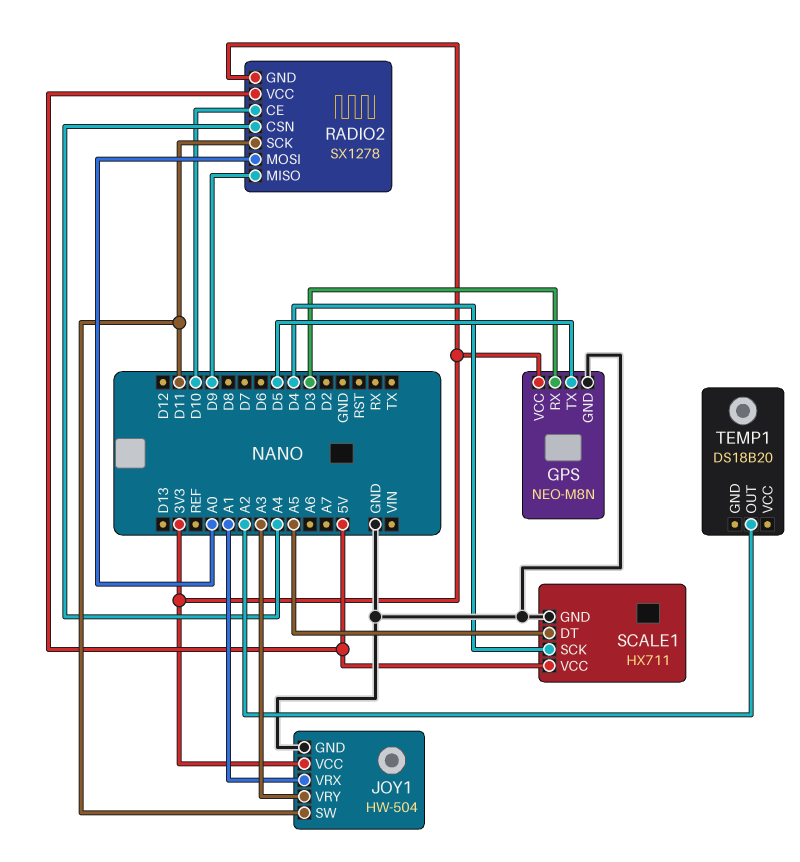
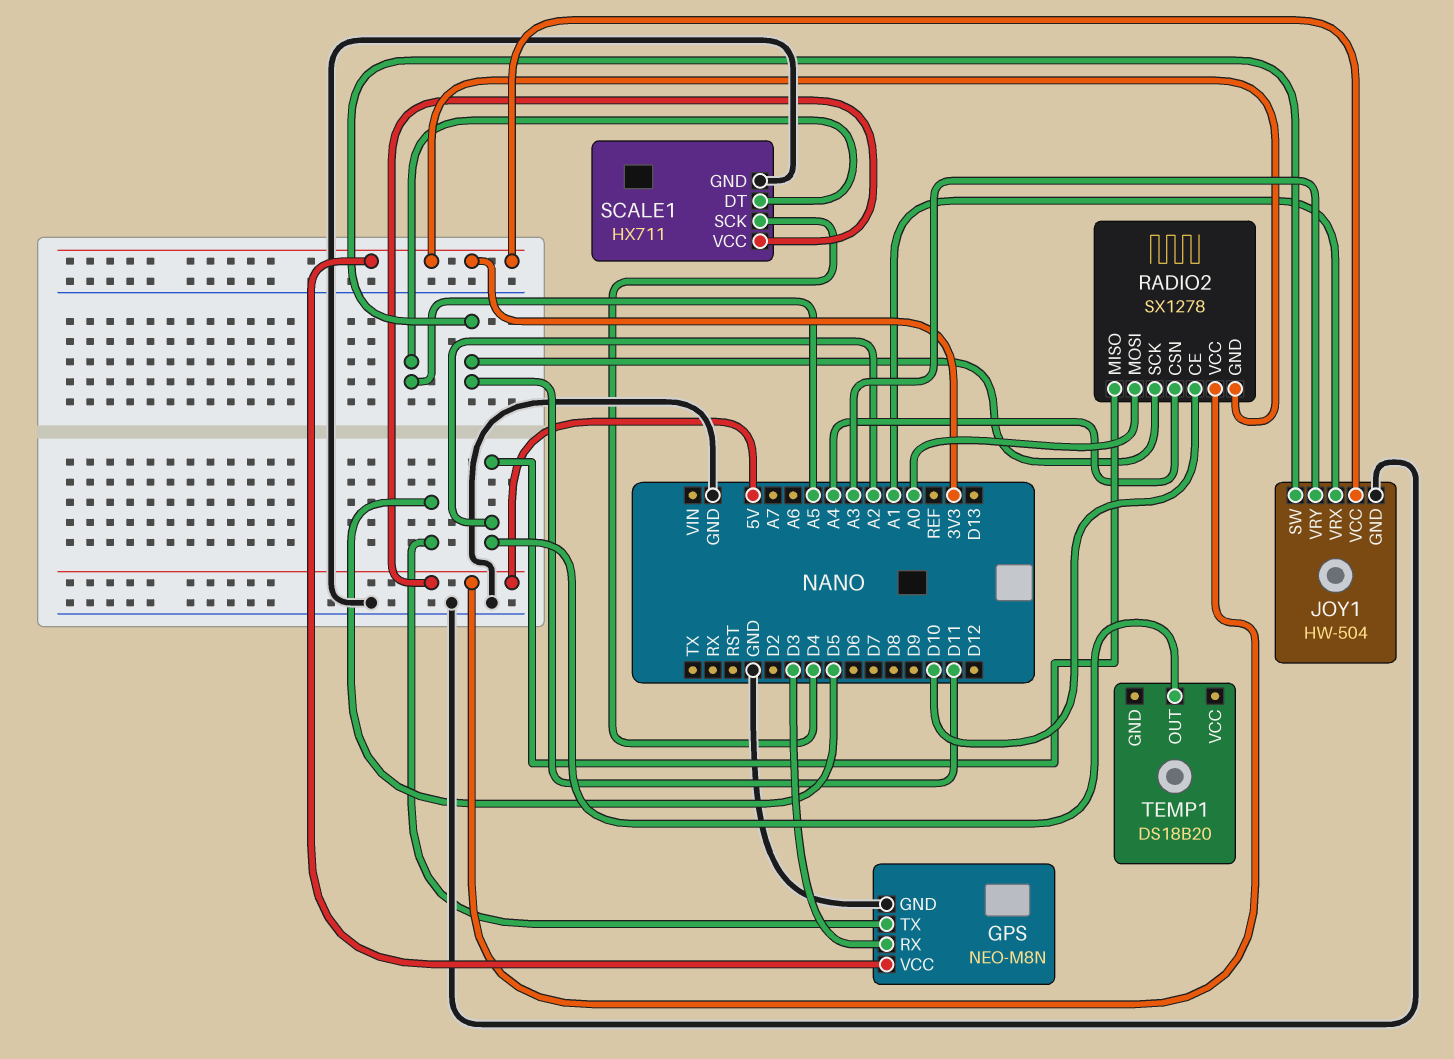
RADIO2 pin MISO: D9 -> A2

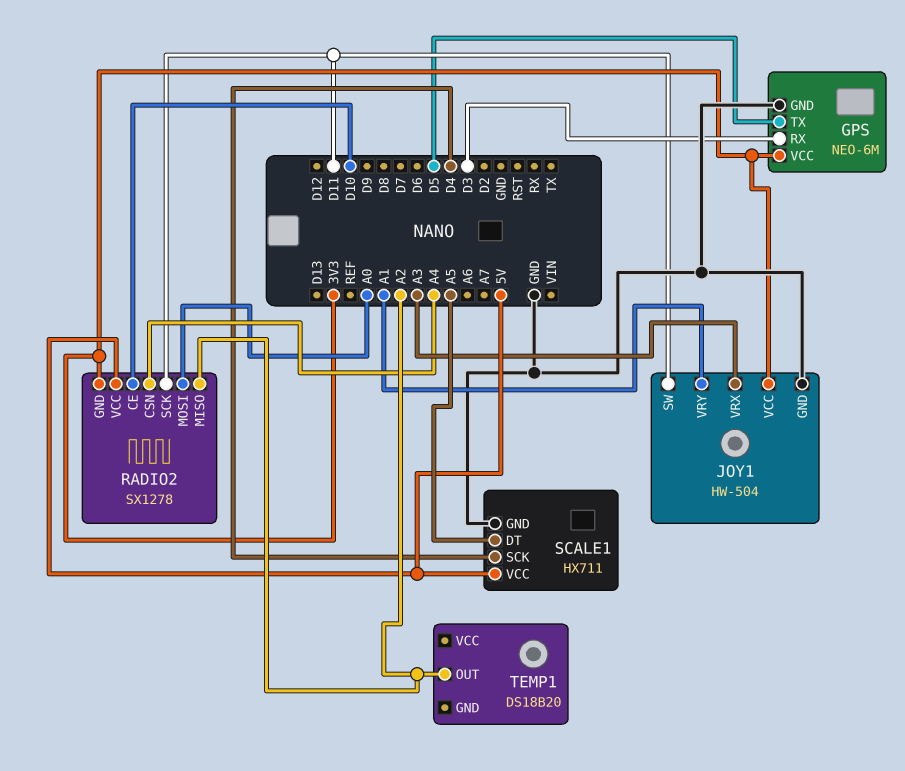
GPS: NEO-M8N -> NEO-6M
JOY1 pin VRX: A1 -> A3
JOY1 pin VRY: A3 -> A1

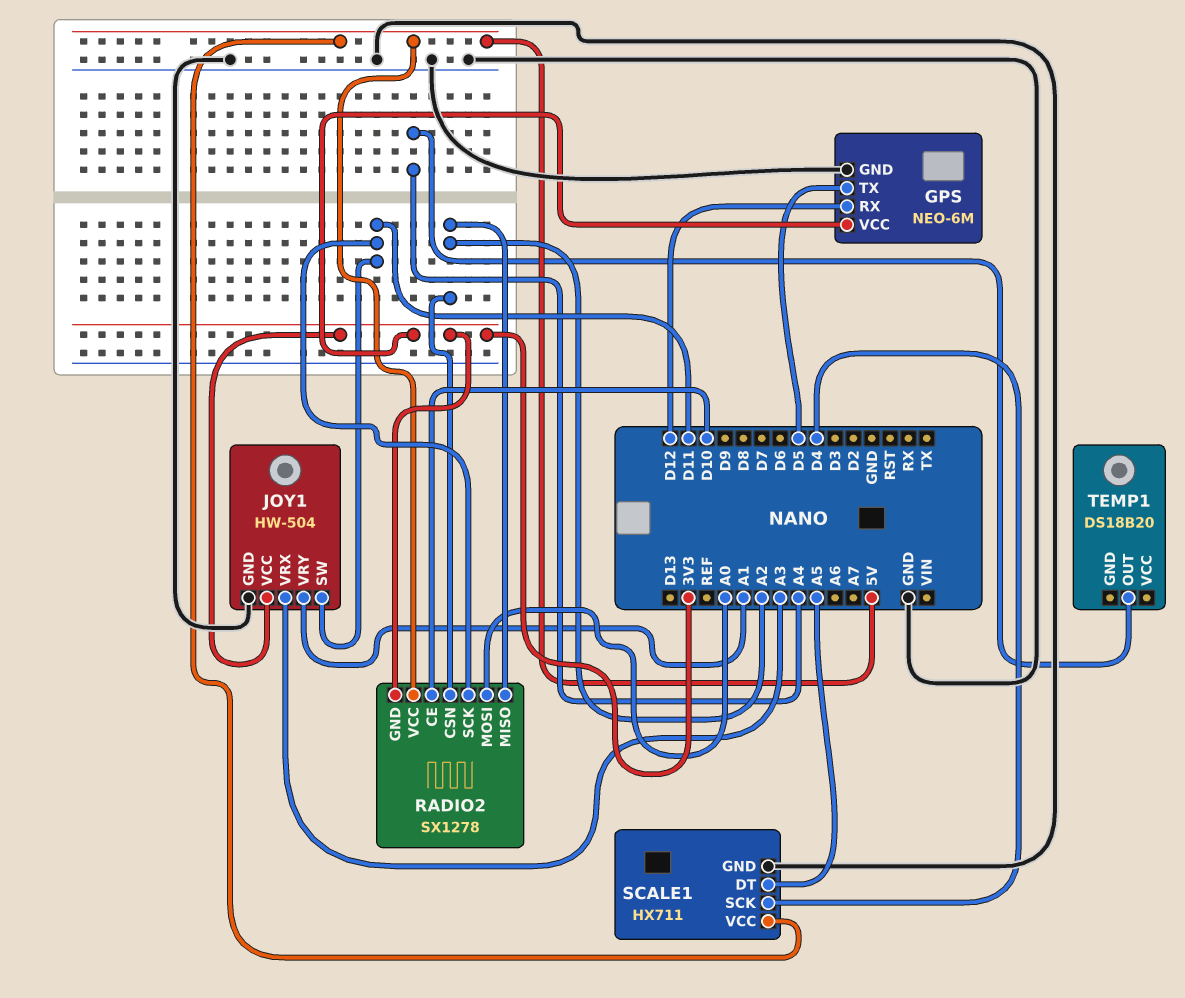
GPS pin RX: D3 -> D12
RADIO2 pin CSN: A4 -> A2
TEMP1 pin OUT: A2 -> A4

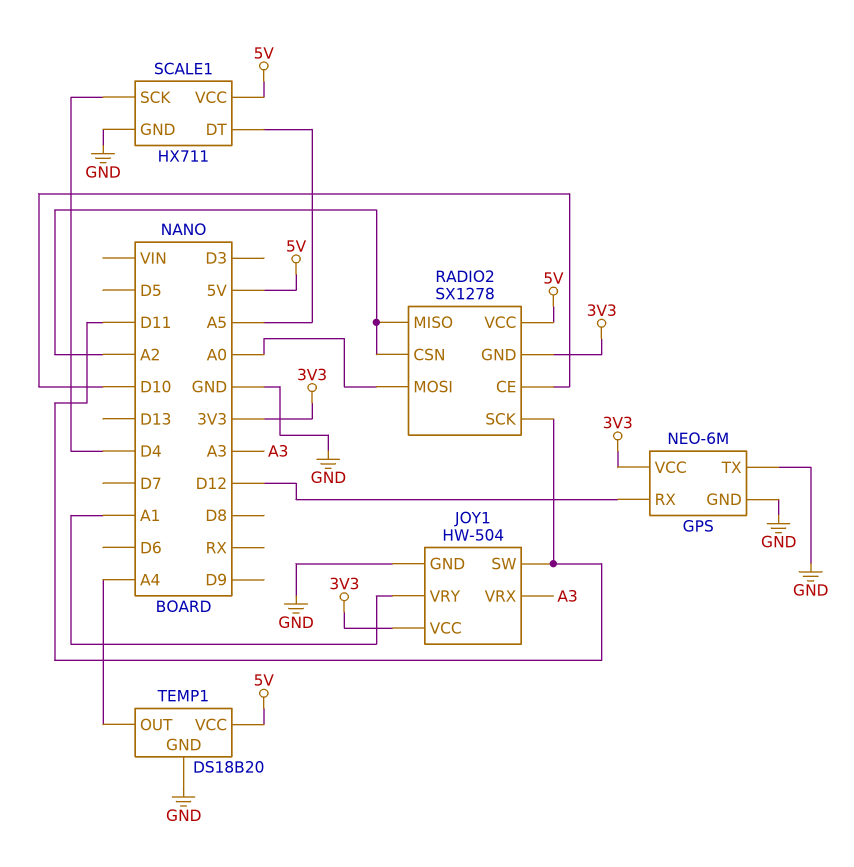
GPS pin TX: D5 -> GND
TEMP1 pin GND: none -> GND
TEMP1 pin VCC: none -> 5V

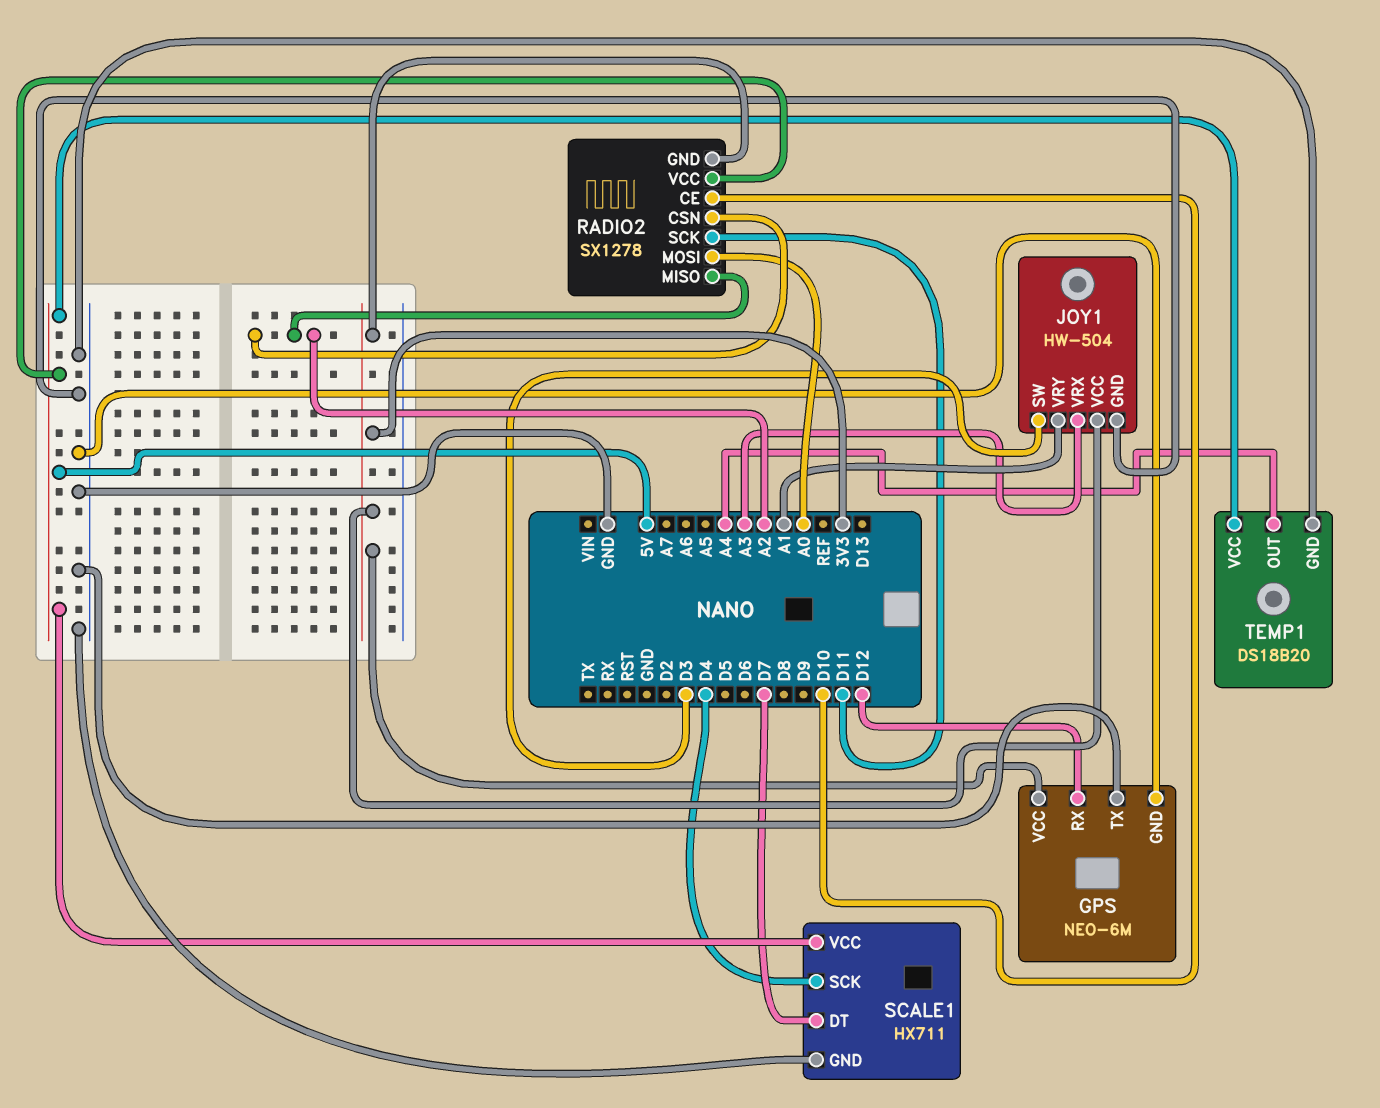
JOY1 pin SW: D11 -> D3
SCALE1 pin DT: A5 -> D7

